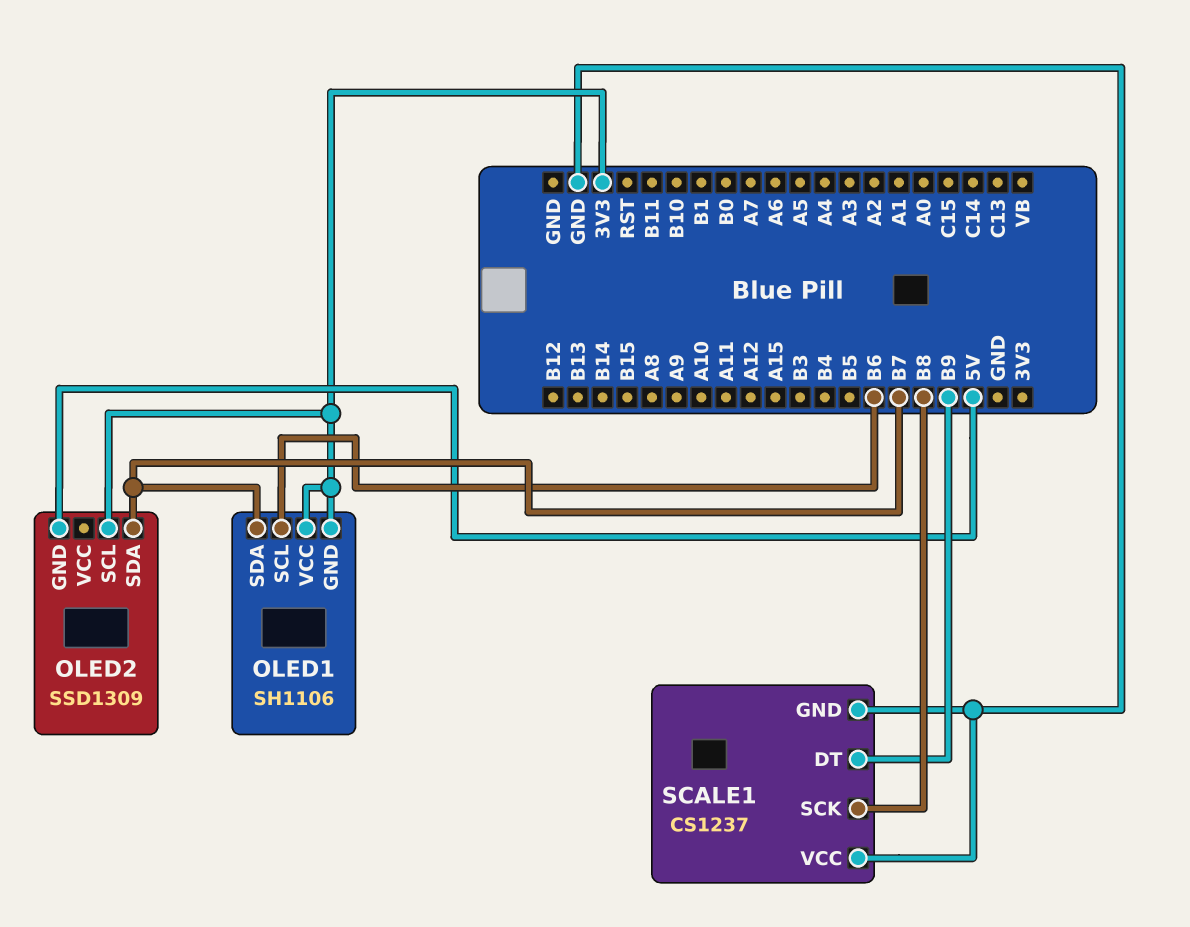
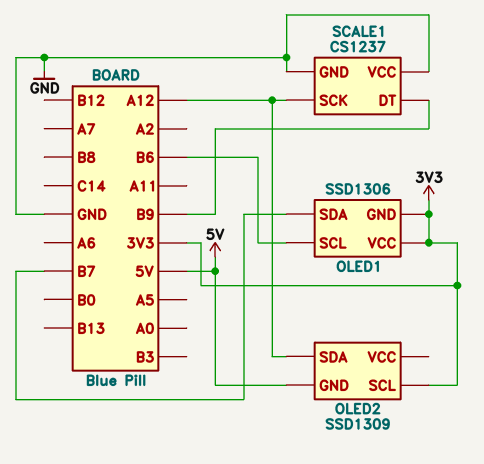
OLED1: SH1106 -> SSD1306
OLED2 pin SDA: B7 -> A12
SCALE1 pin SCK: B8 -> A12

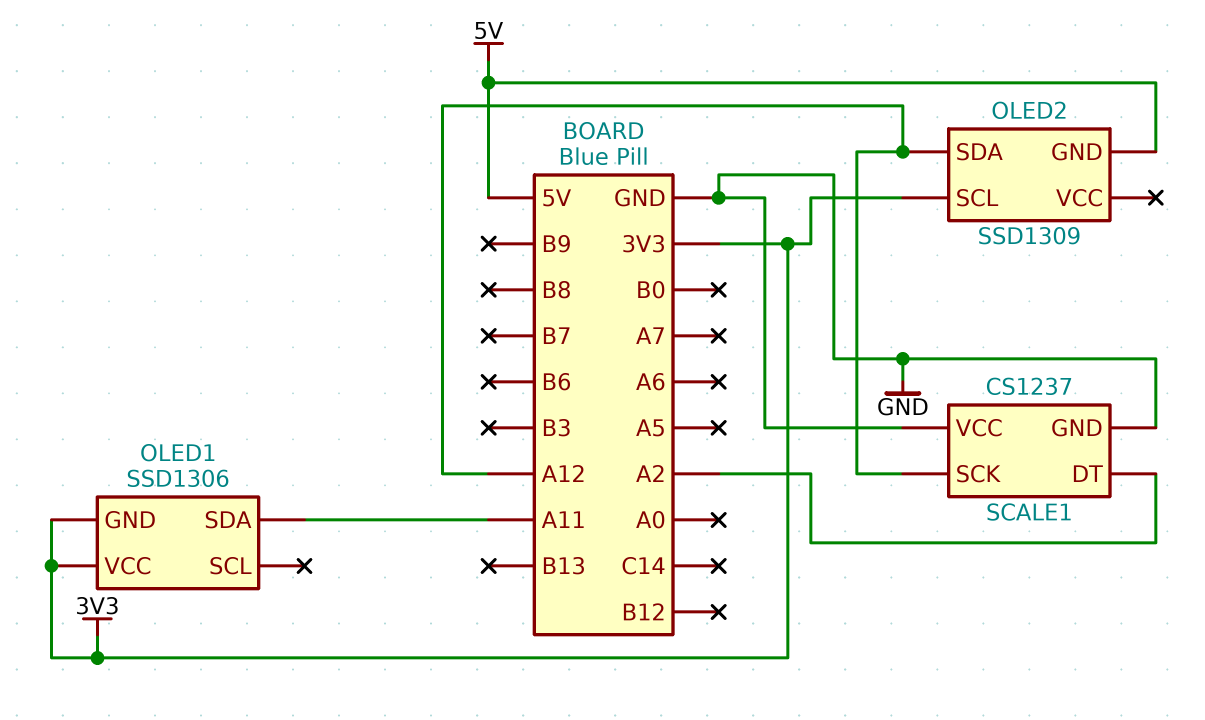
OLED1 pin SCL: B6 -> none
OLED1 pin SDA: B7 -> A11
SCALE1 pin DT: B9 -> A2

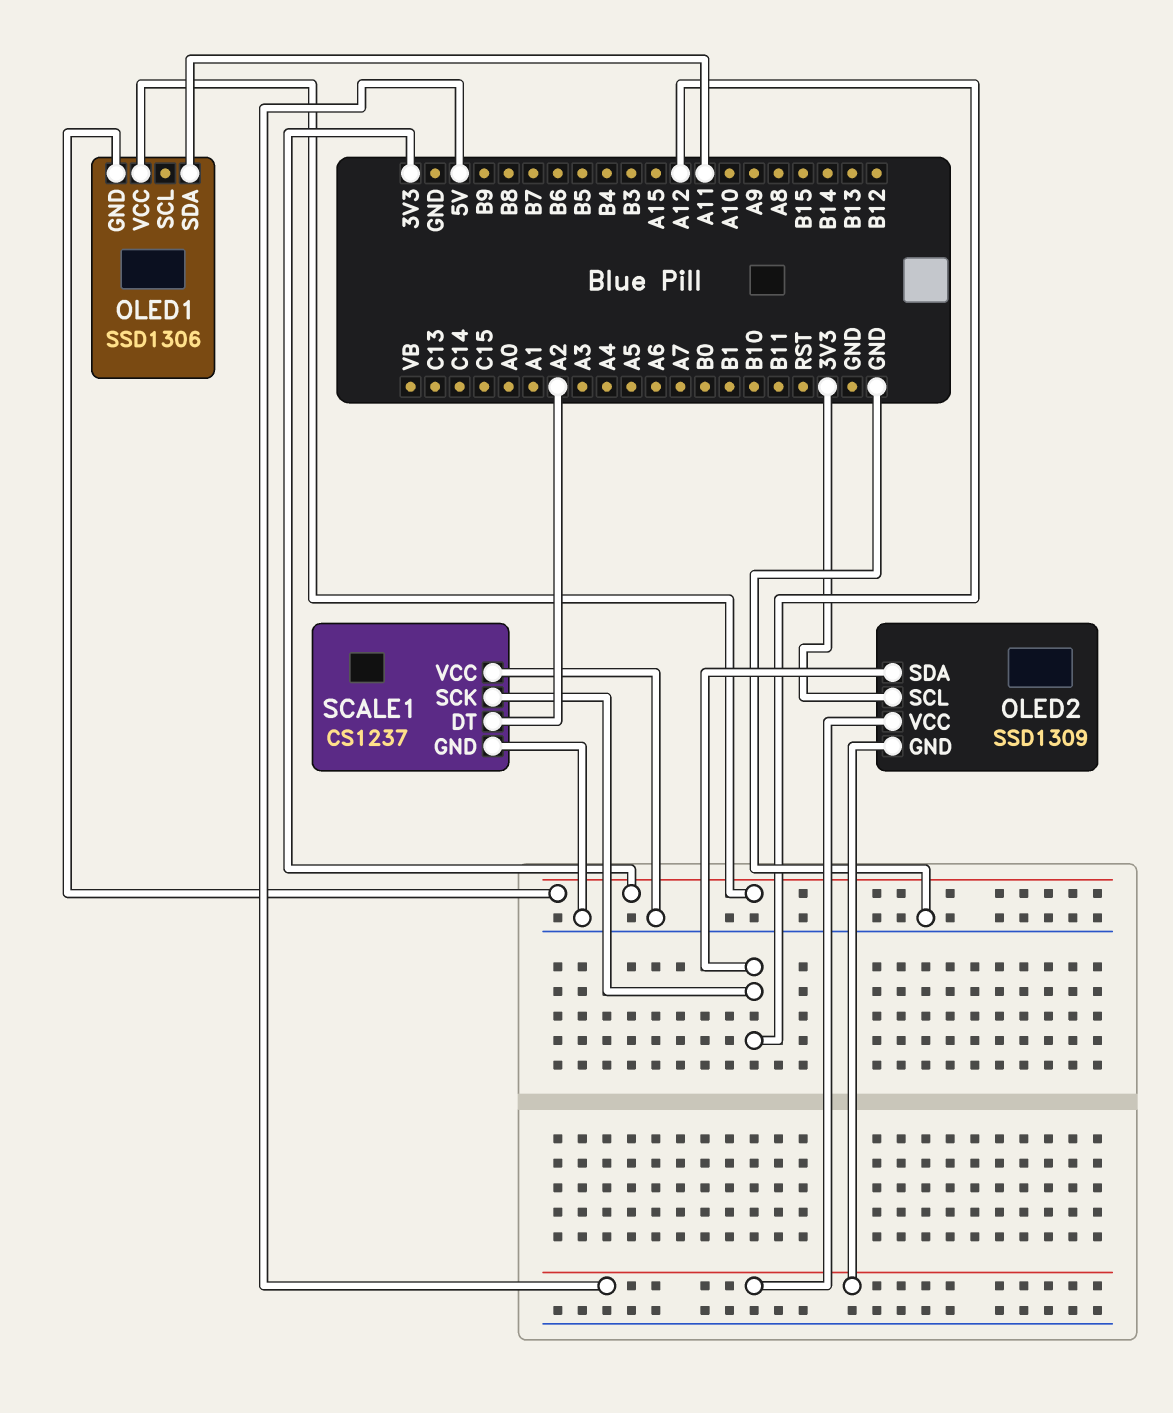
OLED2 pin VCC: none -> 5V

